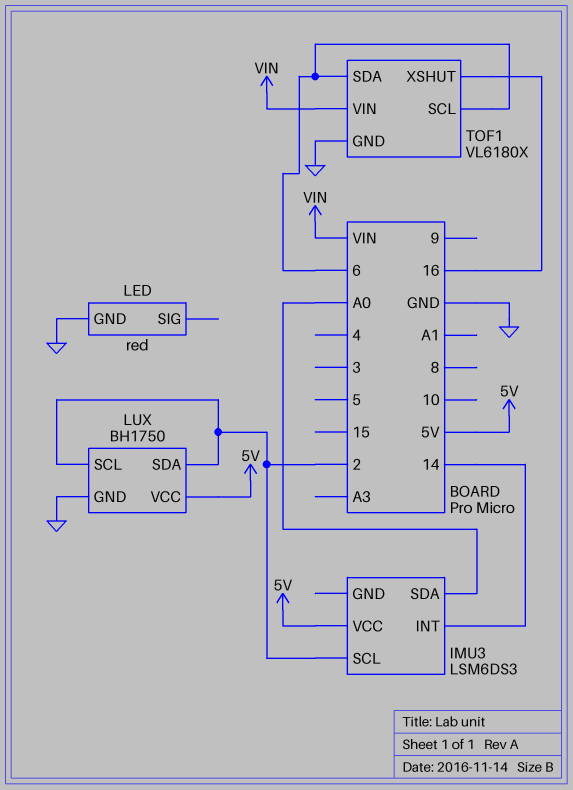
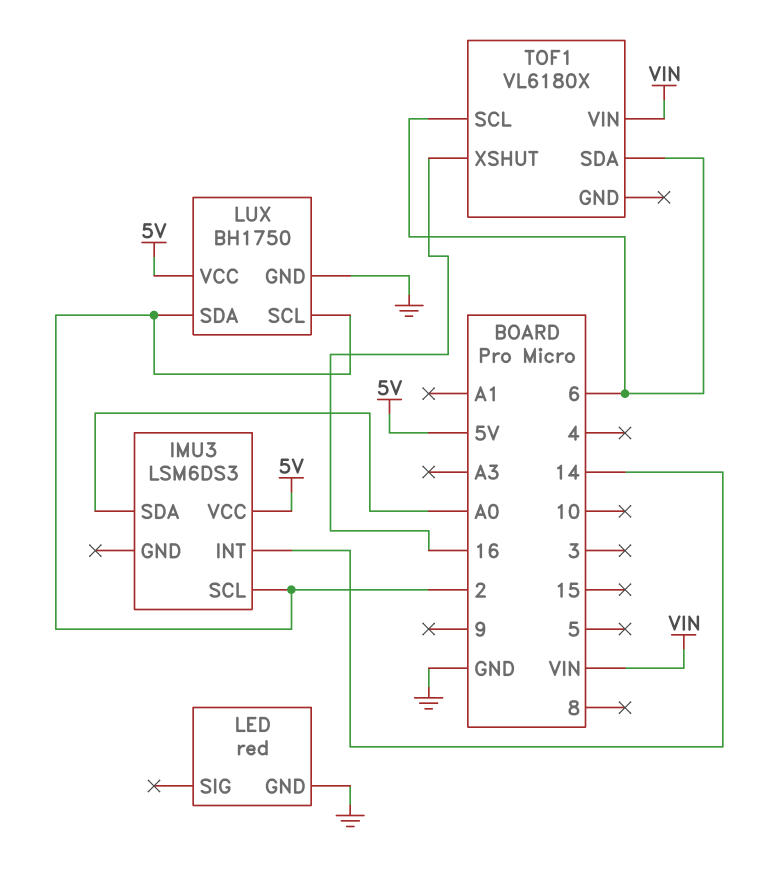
TOF1 pin GND: GND -> none

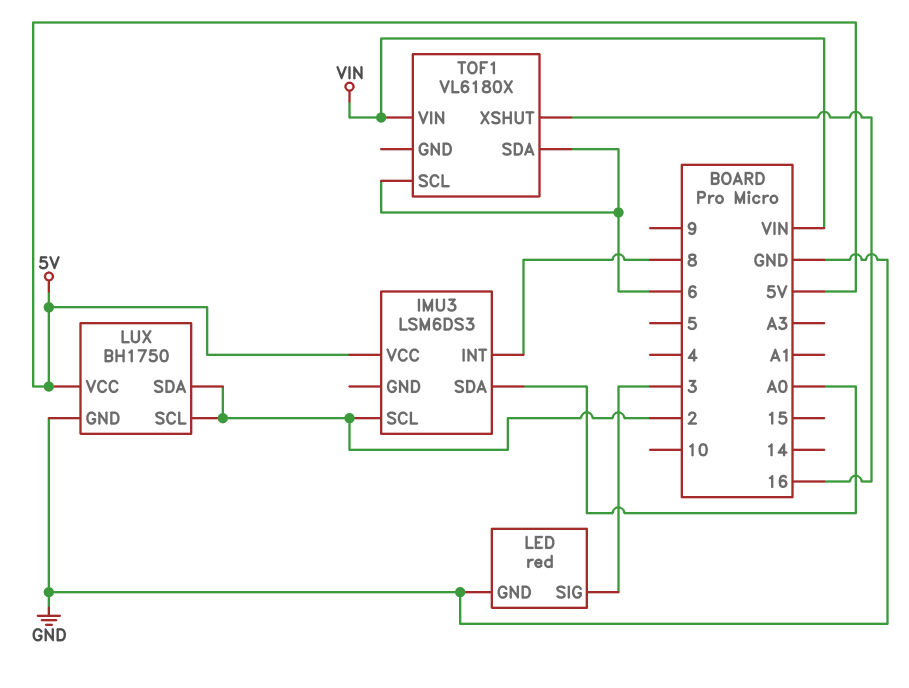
IMU3 pin INT: 14 -> 8
LED pin SIG: none -> 3

